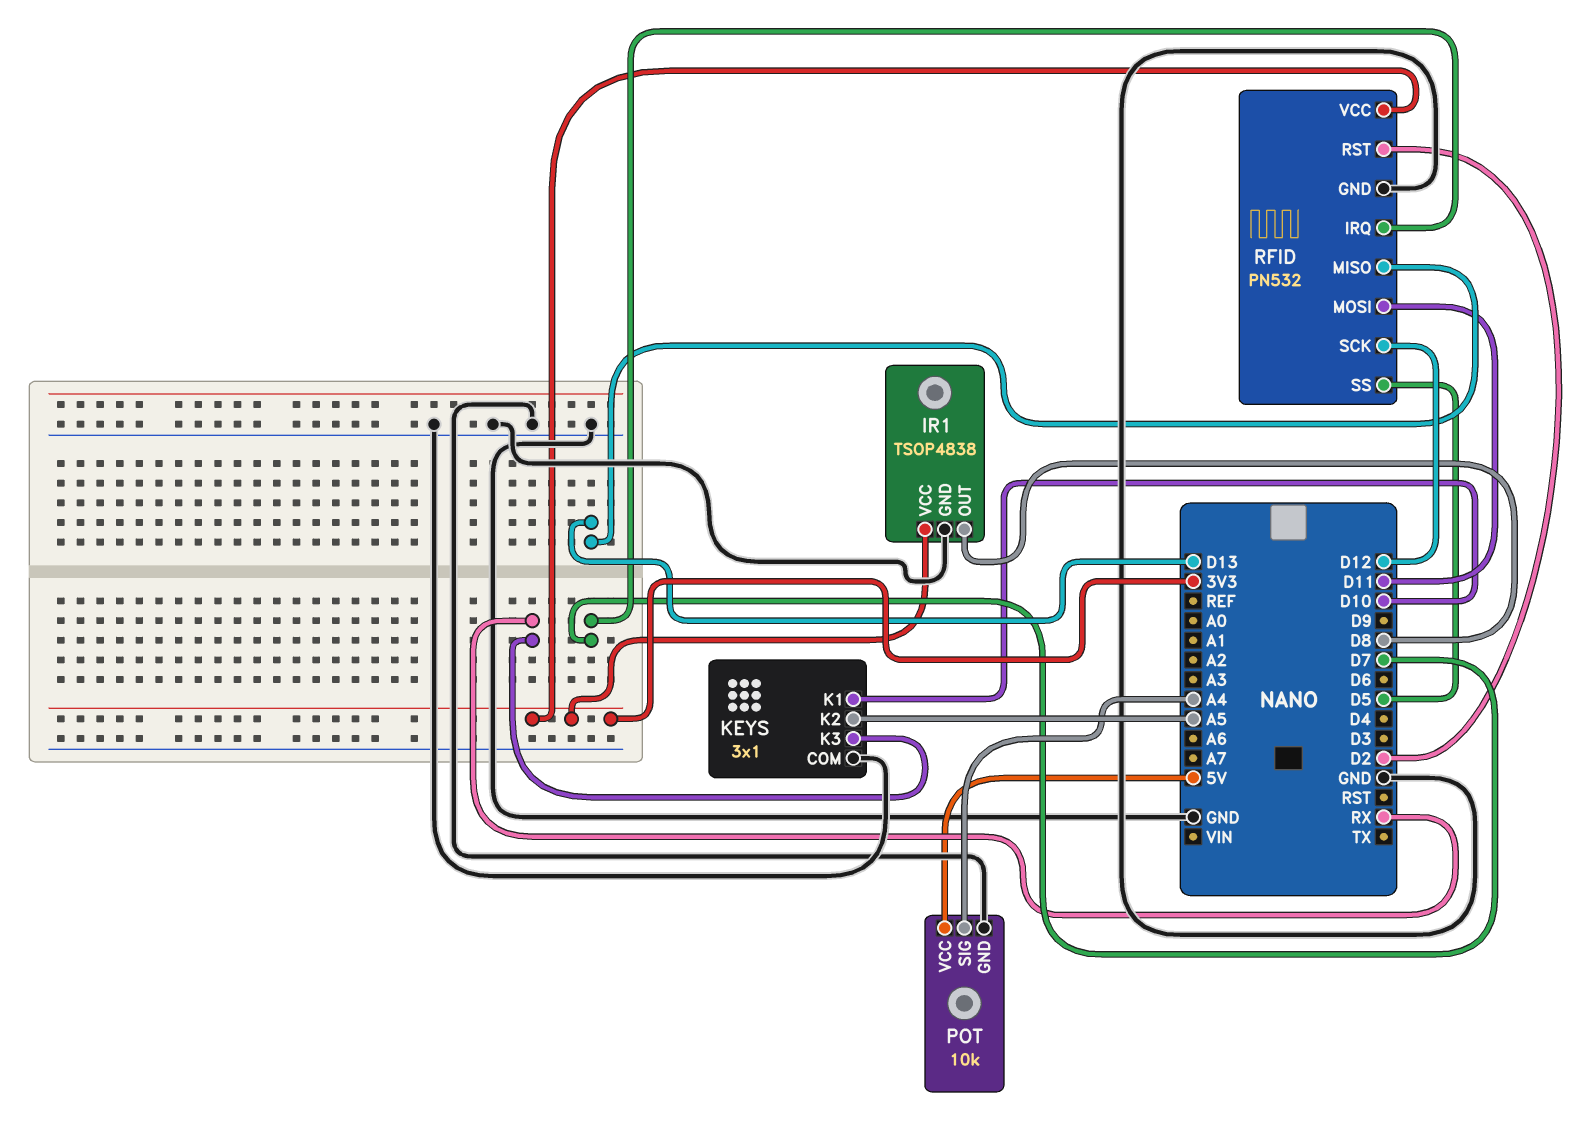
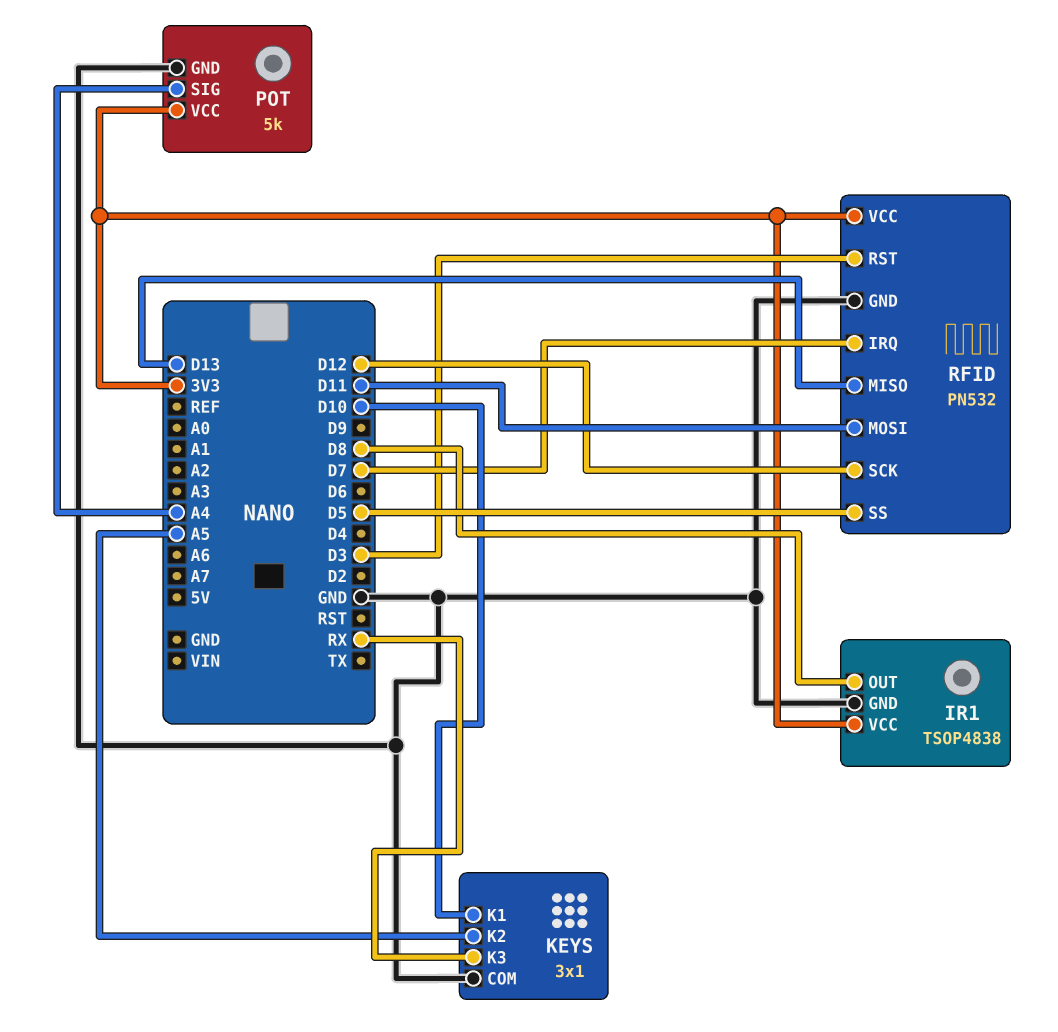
POT: 10k -> 5k
POT pin VCC: 5V -> 3V3
RFID pin RST: D2 -> D3

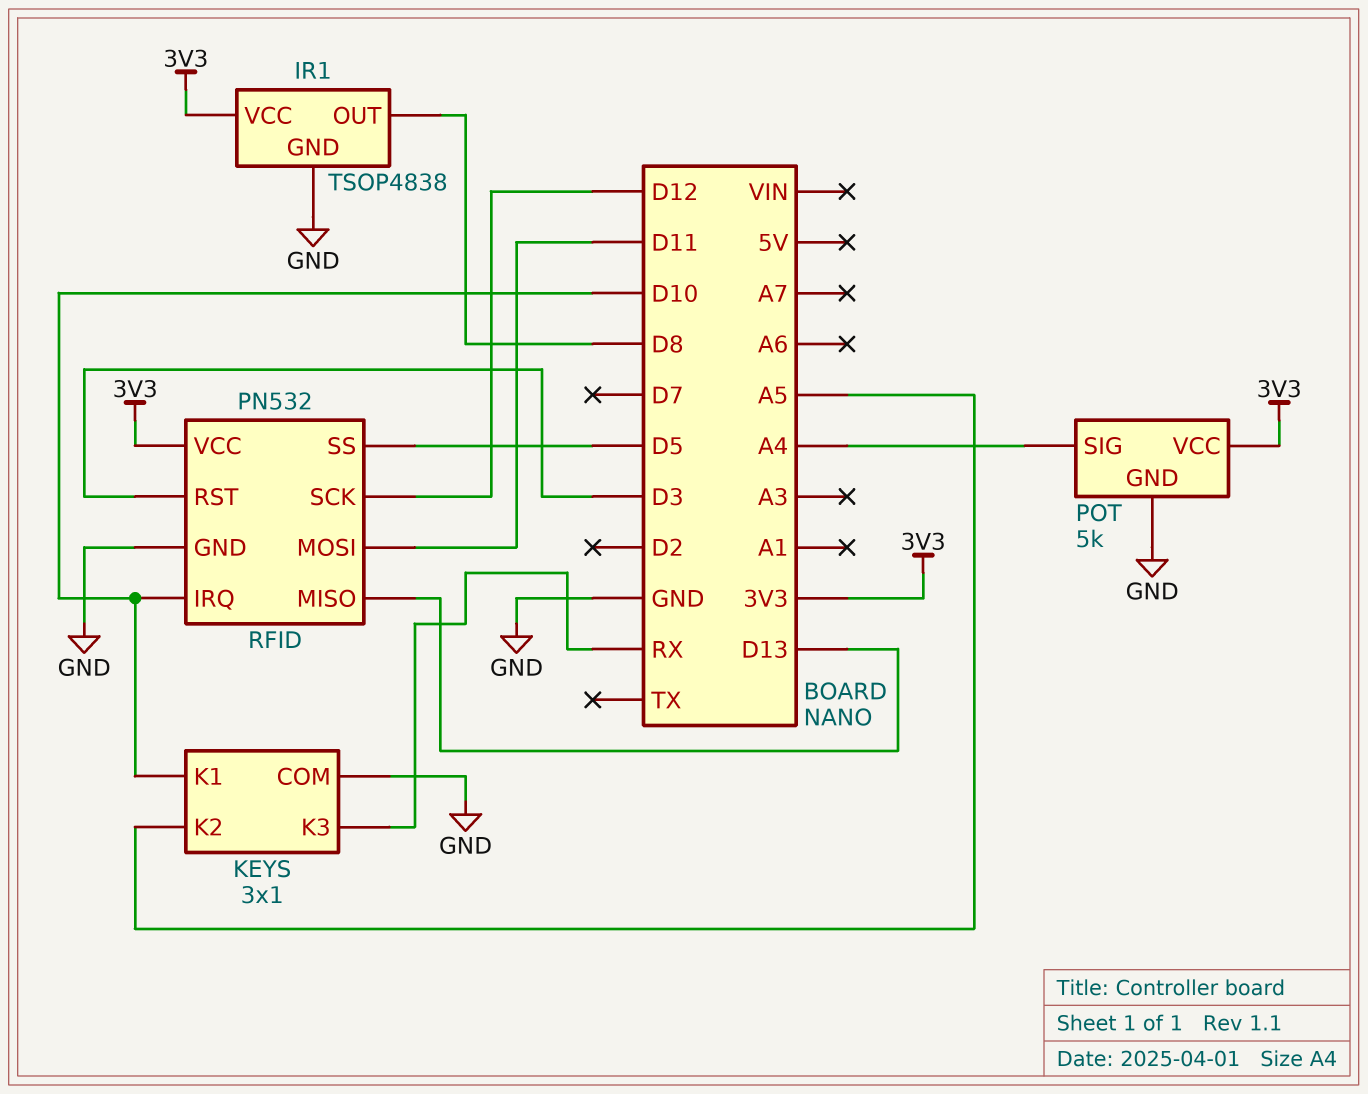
RFID pin IRQ: D7 -> D10

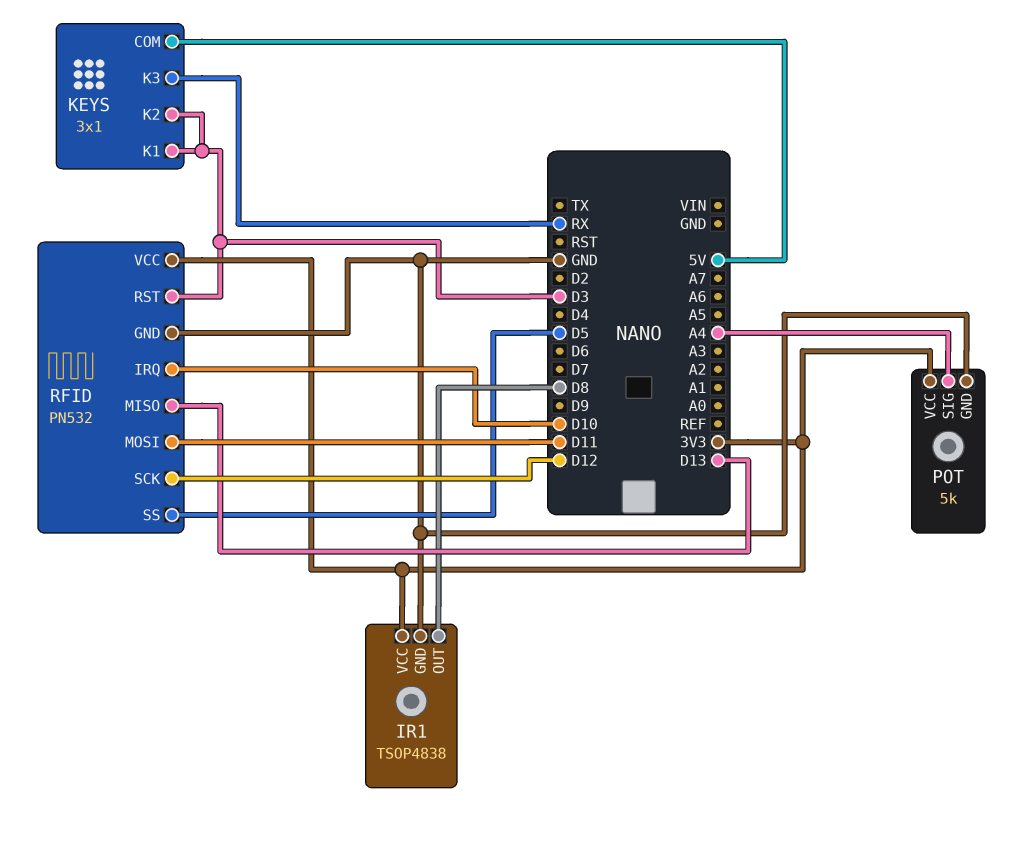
KEYS pin COM: GND -> 5V
KEYS pin K1: D10 -> D3
KEYS pin K2: A5 -> D3

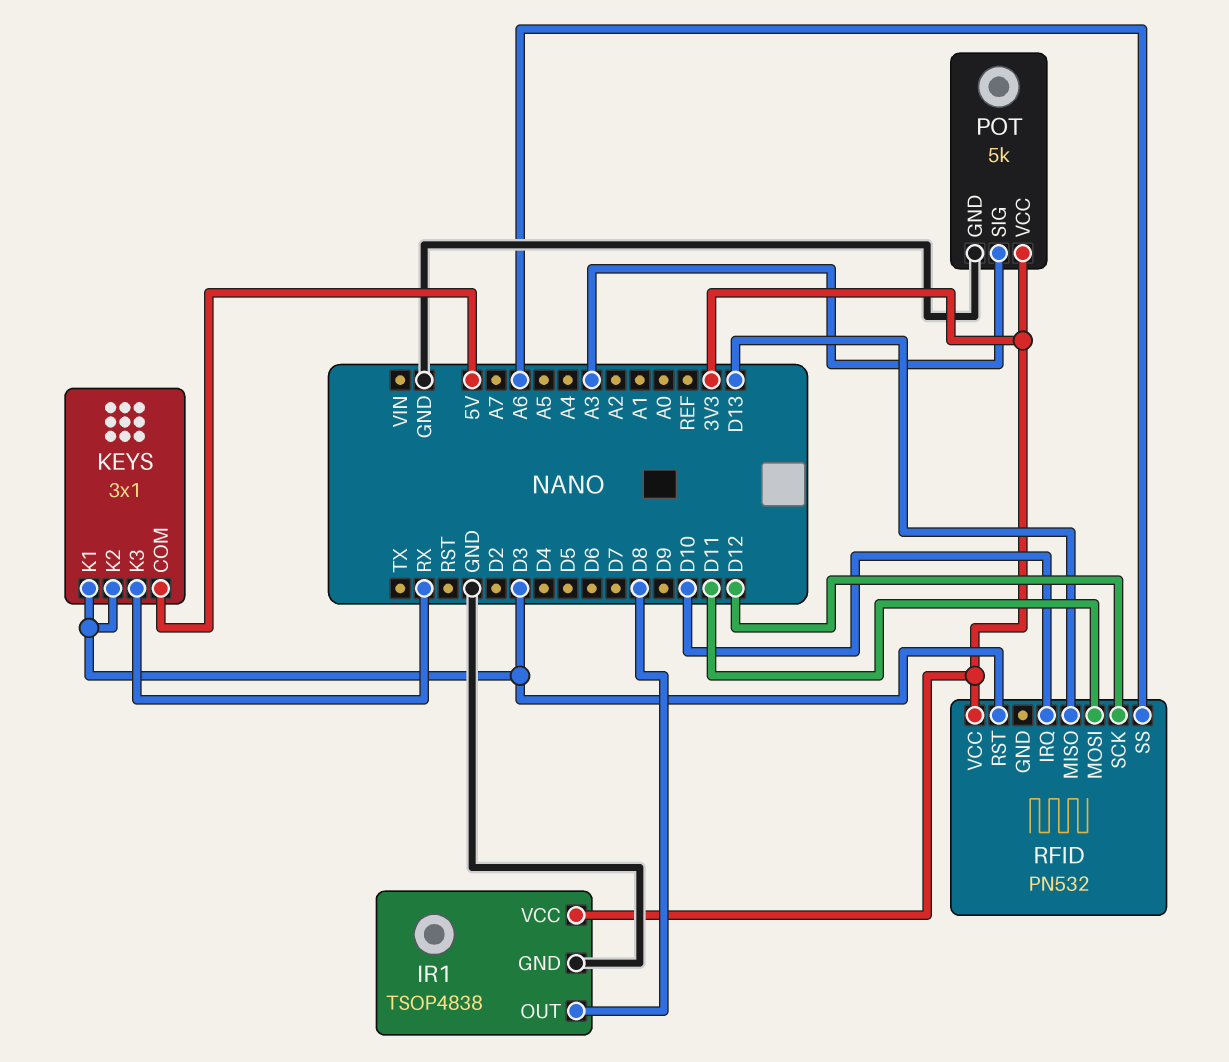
POT pin SIG: A4 -> A3
RFID pin GND: GND -> none
RFID pin SS: D5 -> A6

